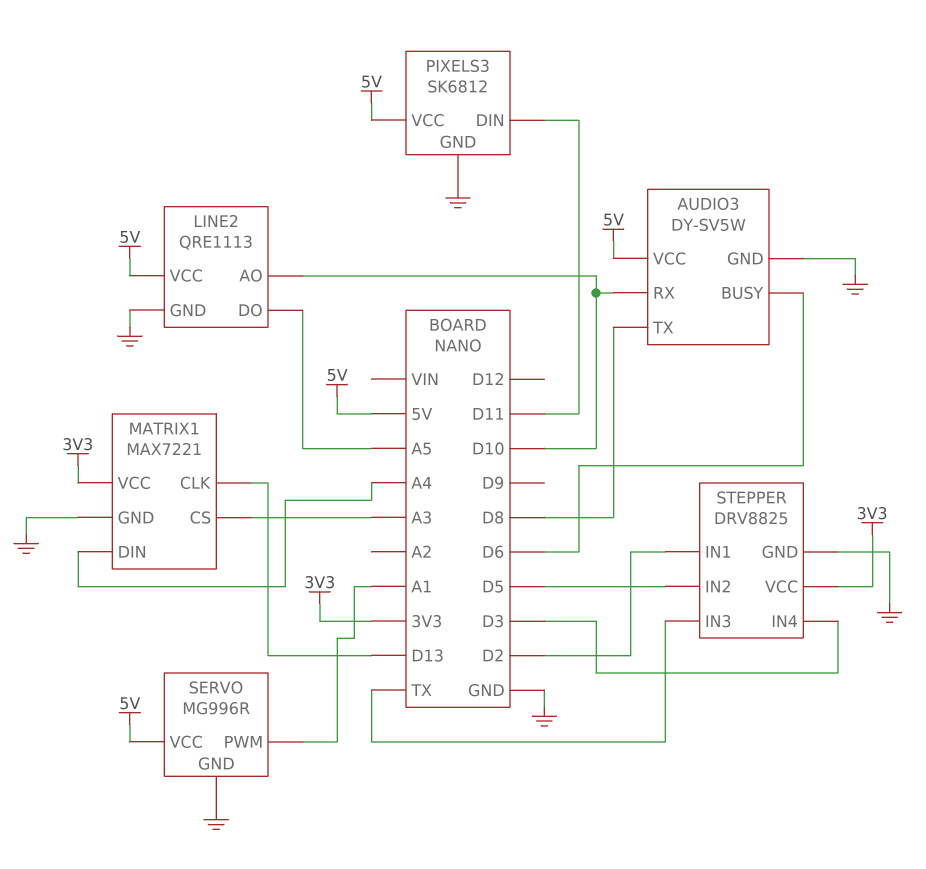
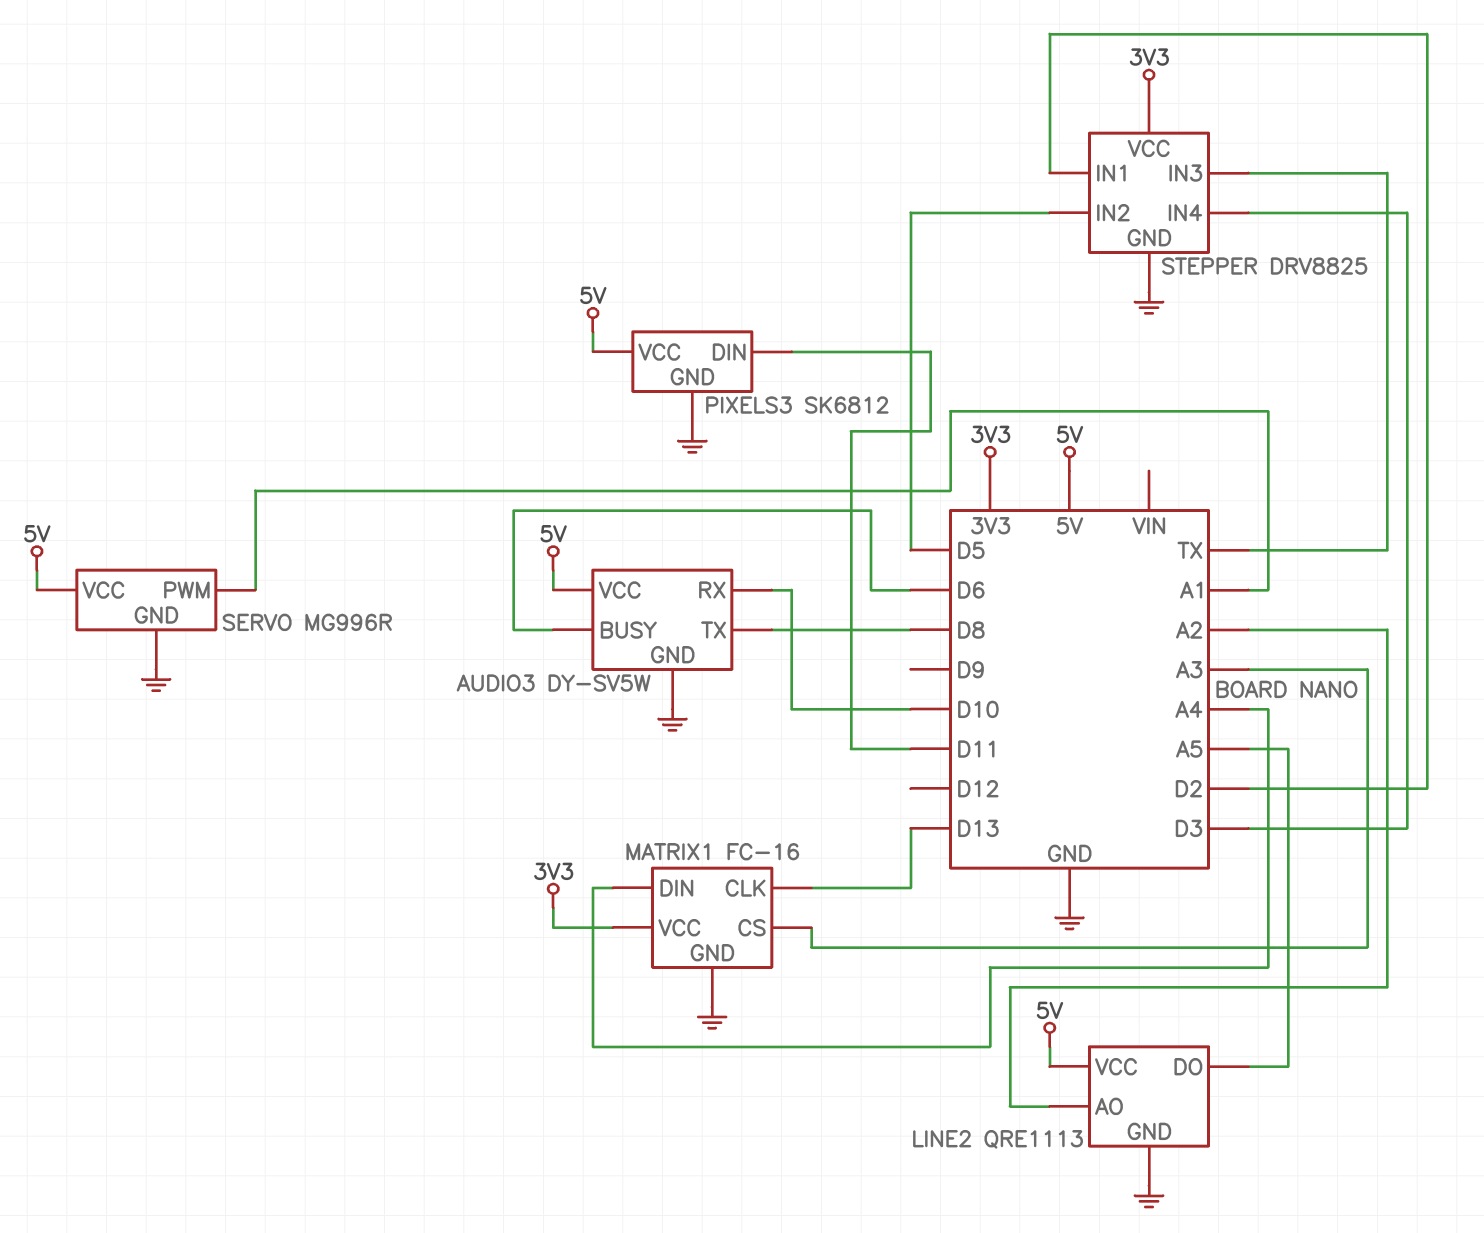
LINE2 pin AO: D10 -> A2
MATRIX1: MAX7221 -> FC-16

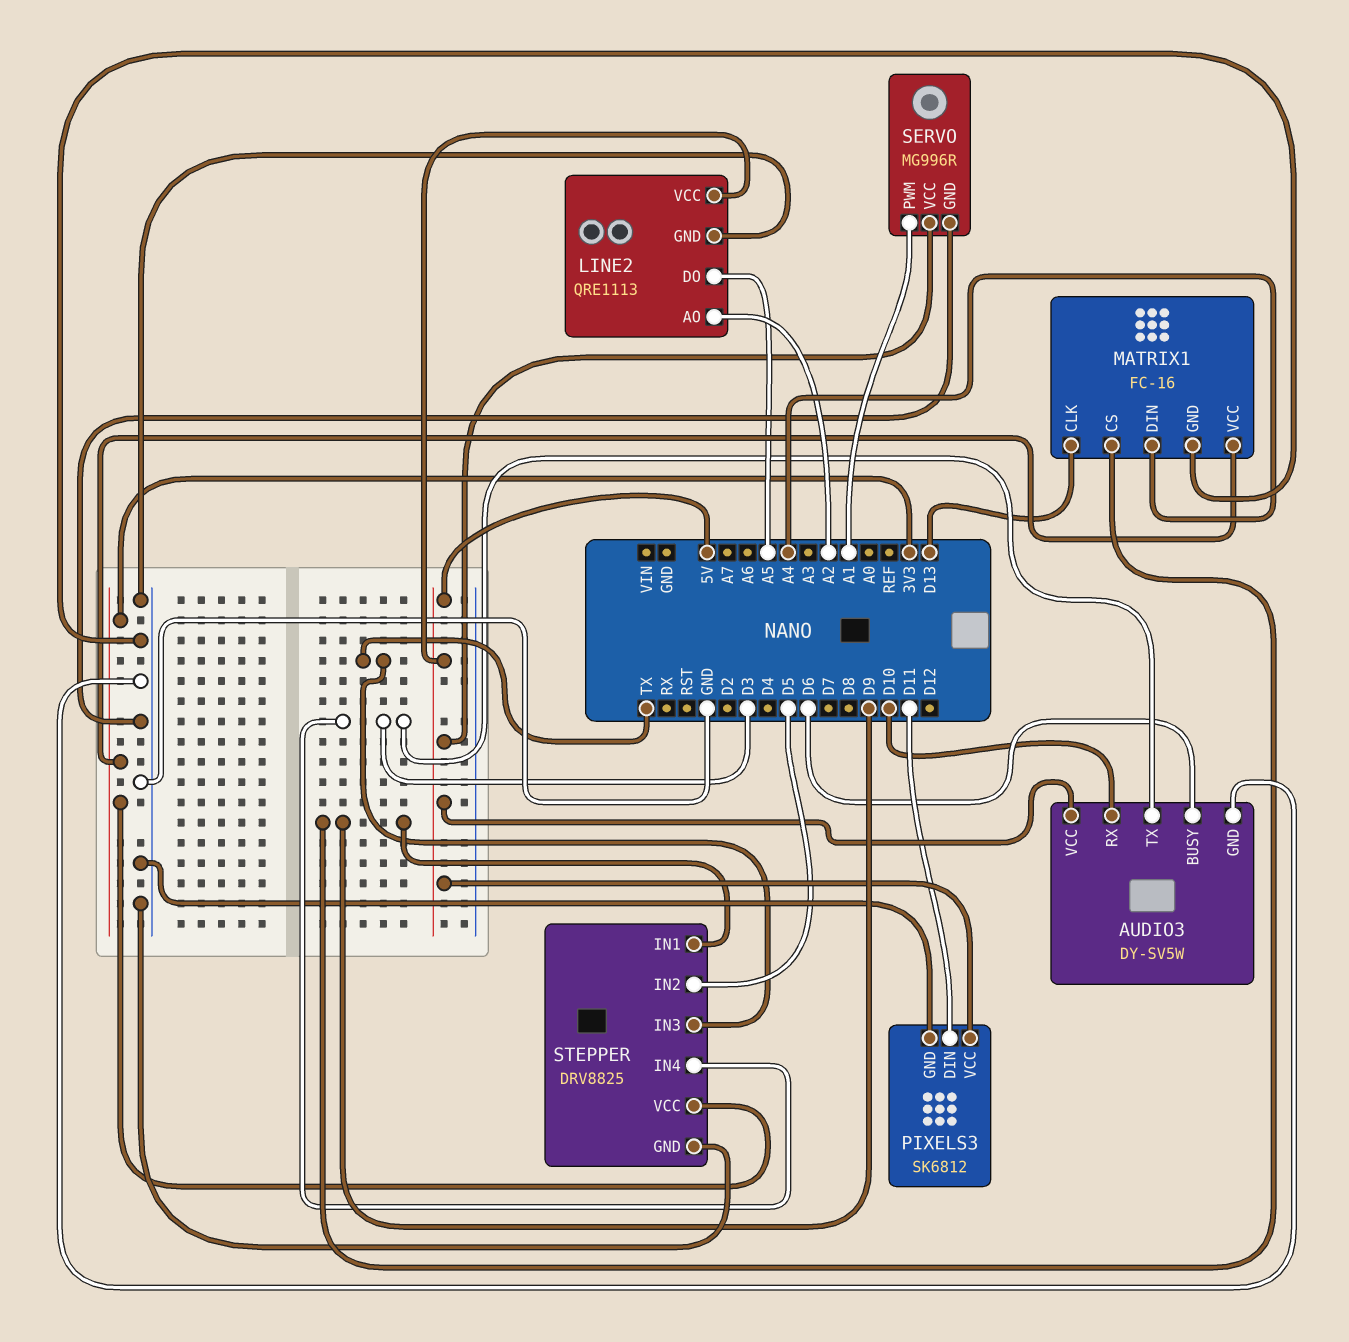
AUDIO3 pin TX: D8 -> D3
MATRIX1 pin CS: A3 -> D9
STEPPER pin IN1: D2 -> D9

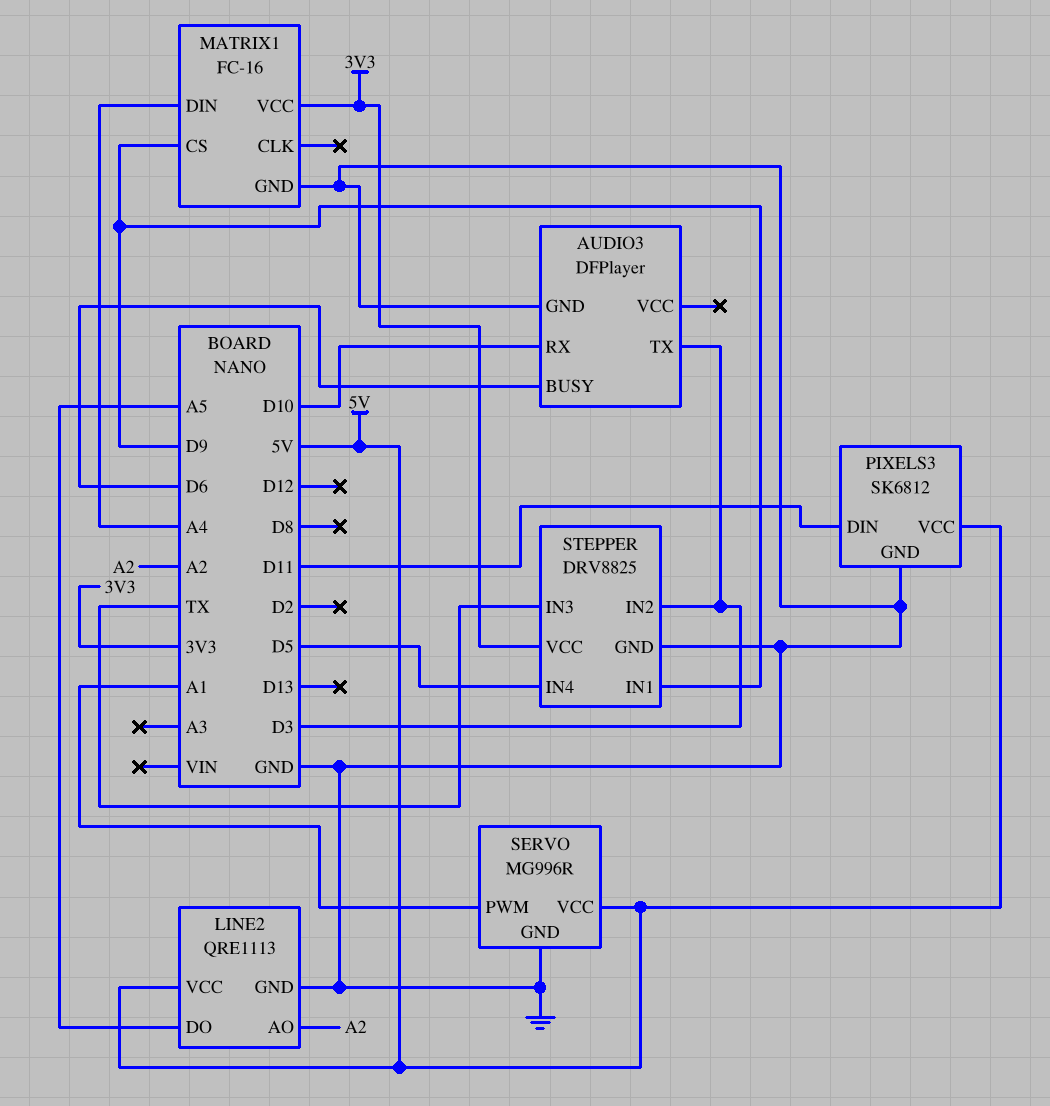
AUDIO3: DY-SV5W -> DFPlayer
AUDIO3 pin VCC: 5V -> none
MATRIX1 pin CLK: D13 -> none
STEPPER pin IN2: D5 -> D3
STEPPER pin IN4: D3 -> D5

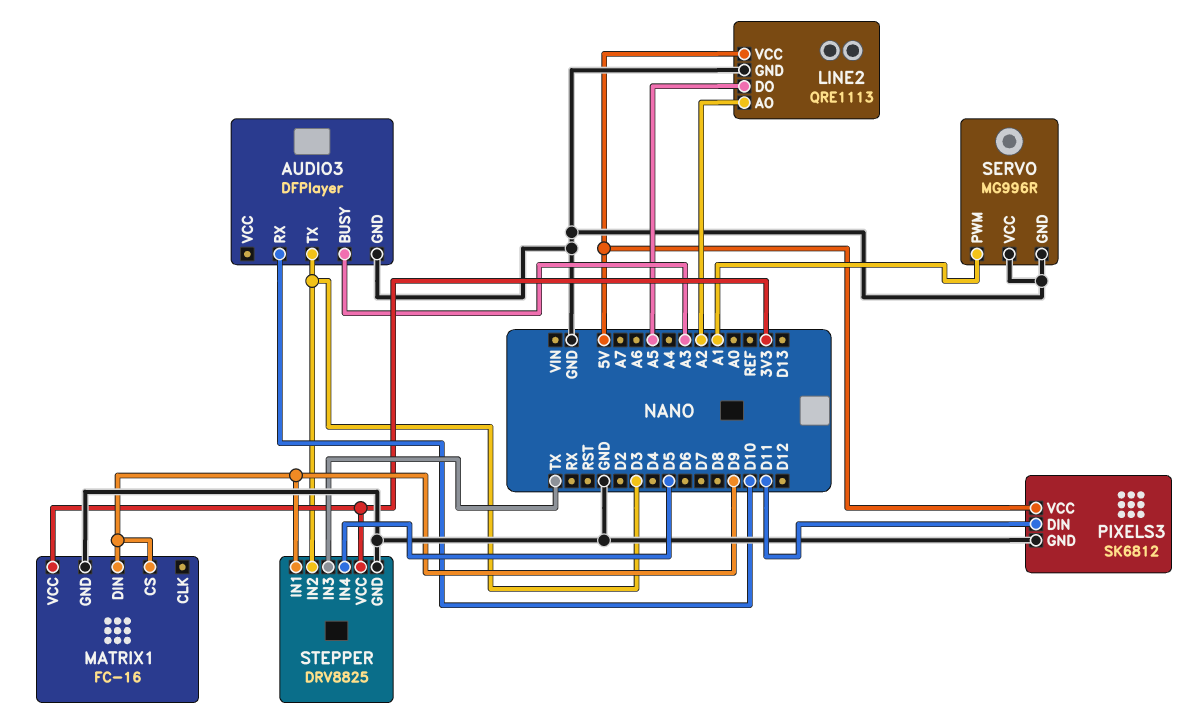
AUDIO3 pin BUSY: D6 -> A3
MATRIX1 pin DIN: A4 -> D9
SERVO pin VCC: 5V -> GND

